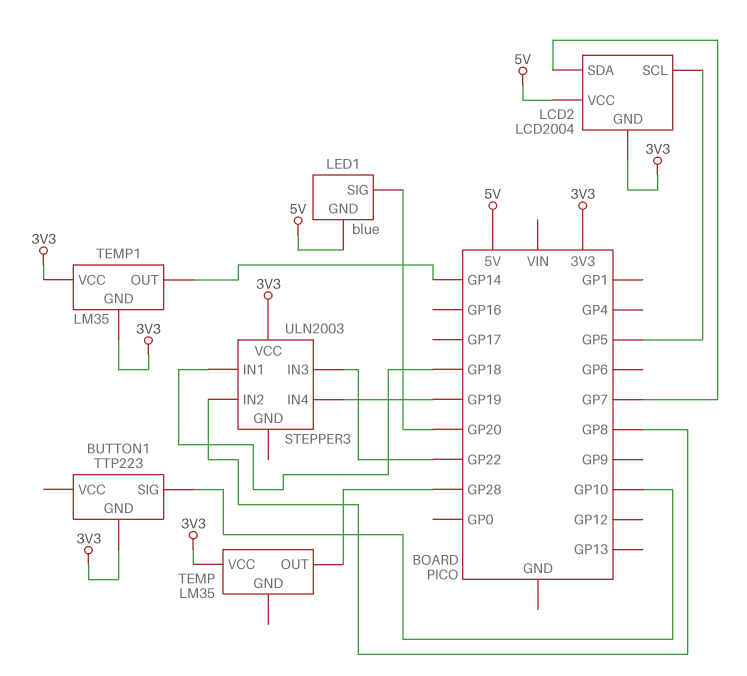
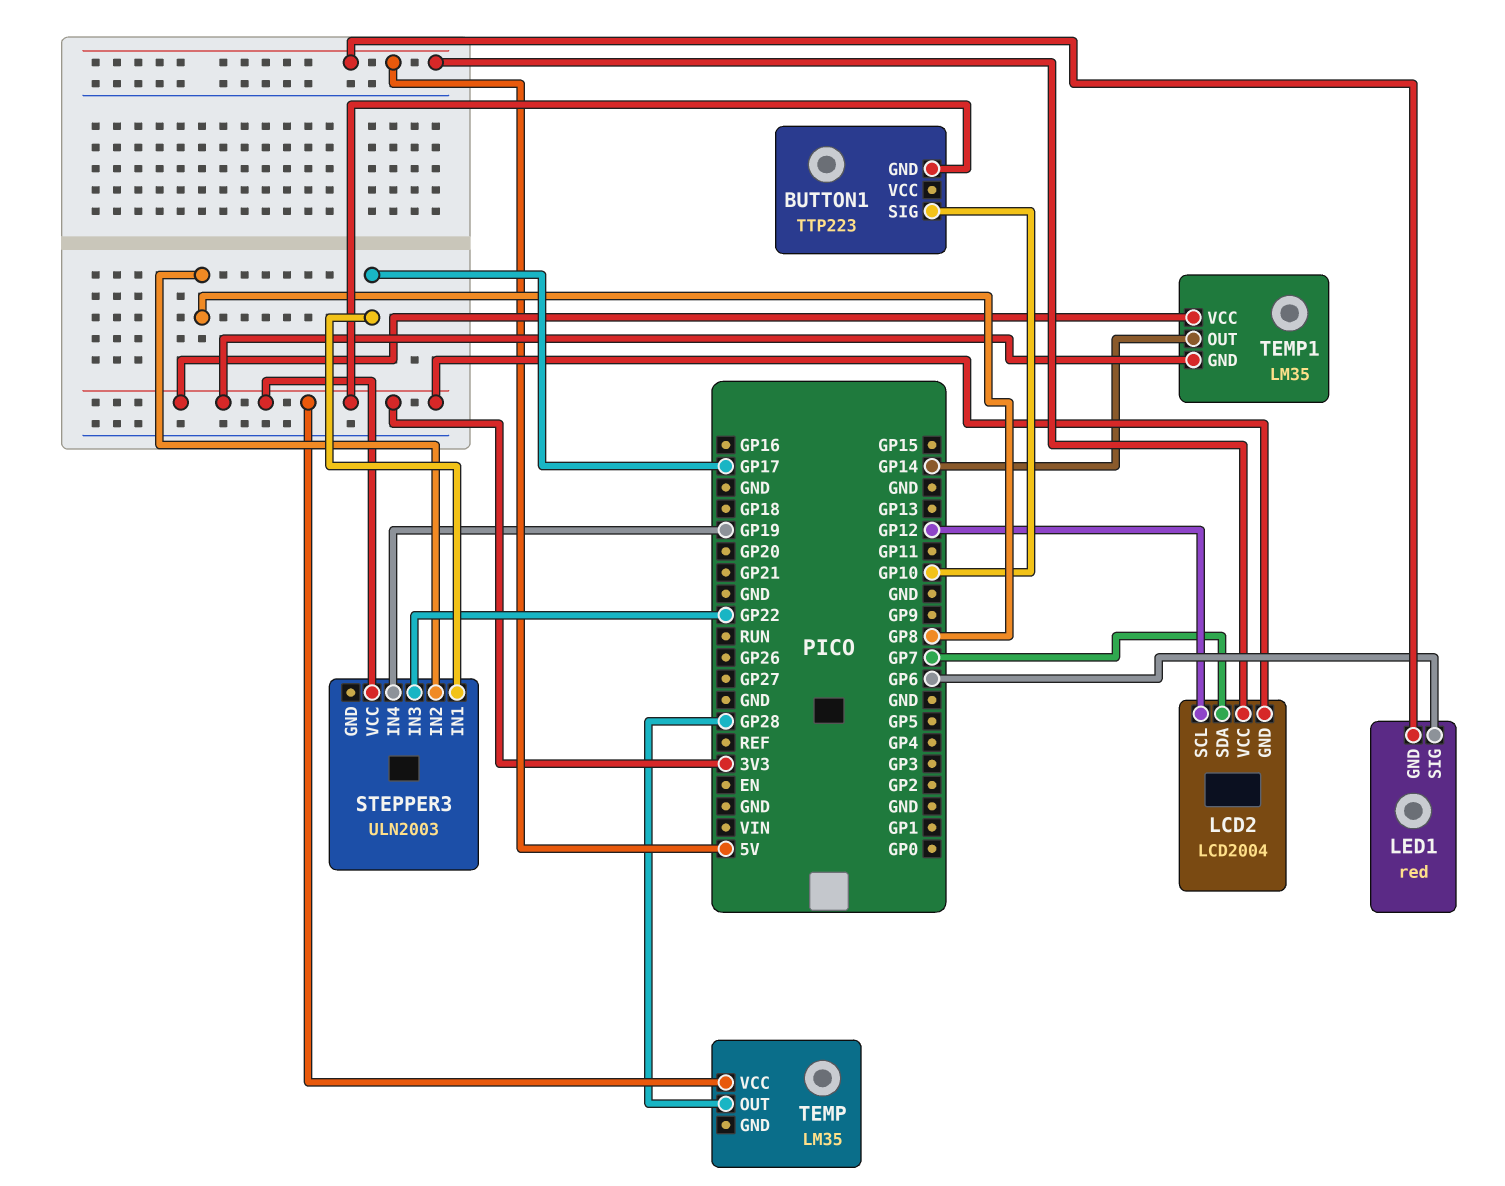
LCD2 pin SCL: GP5 -> GP12
LED1: blue -> red
LED1 pin SIG: GP20 -> GP6
STEPPER3 pin IN1: GP18 -> GP17

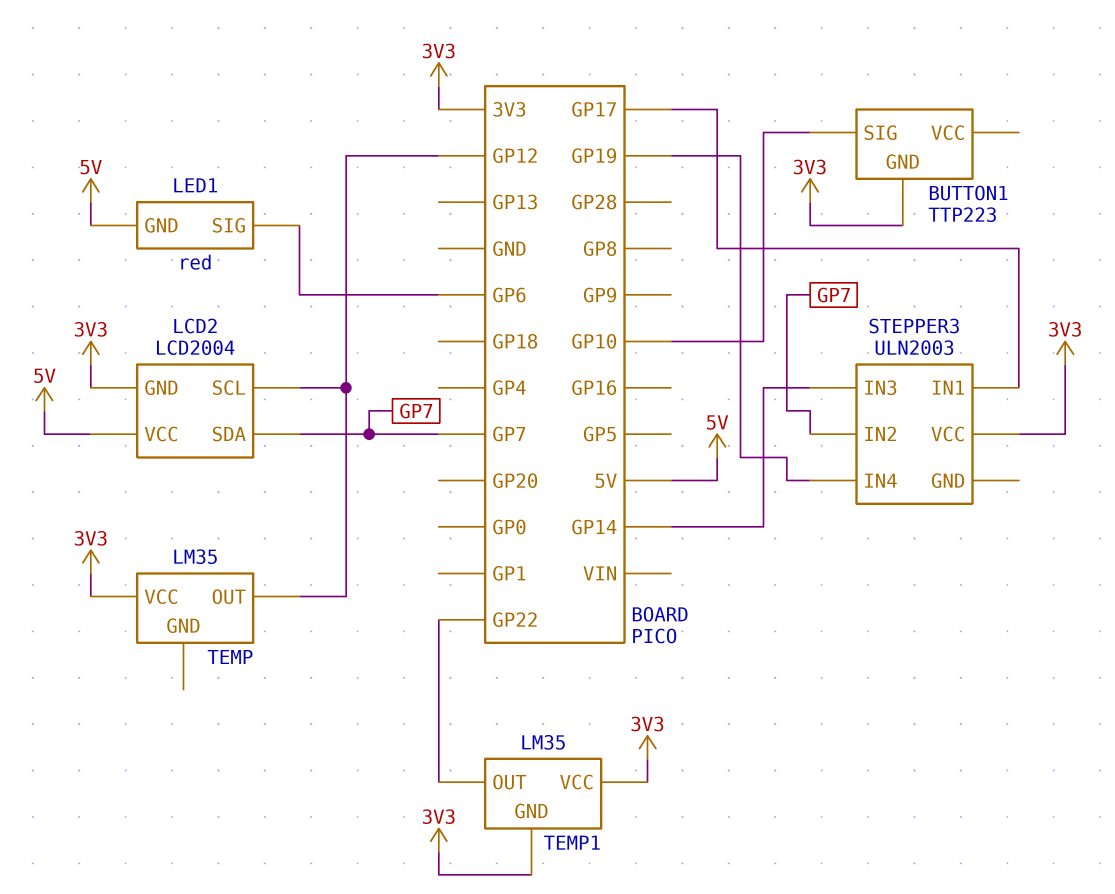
STEPPER3 pin IN2: GP8 -> GP7
STEPPER3 pin IN3: GP22 -> GP14
TEMP pin OUT: GP28 -> GP12
TEMP1 pin OUT: GP14 -> GP22

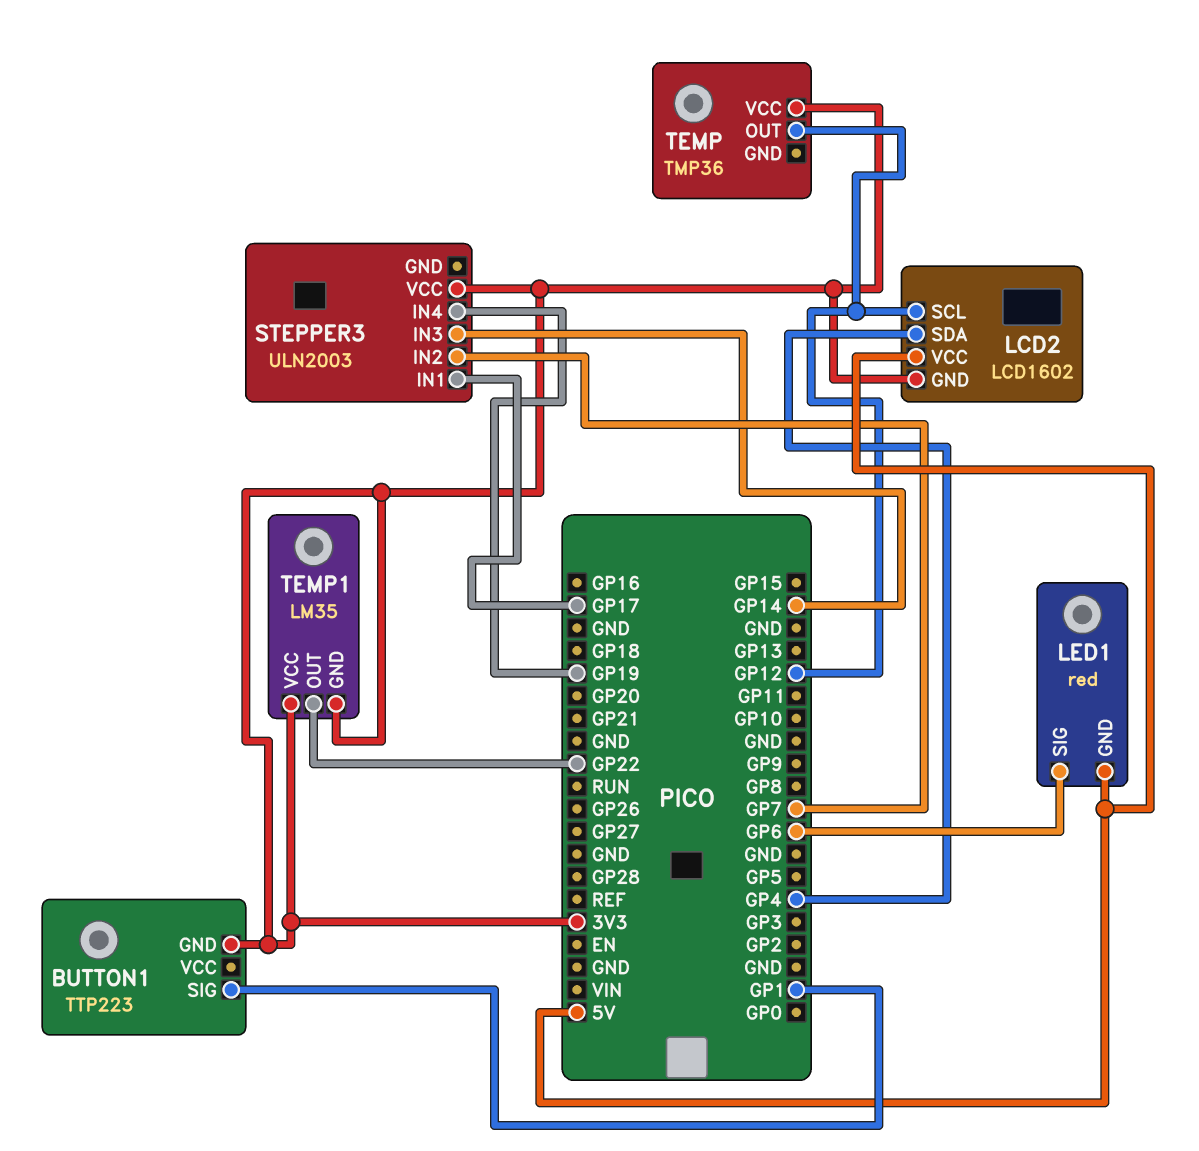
BUTTON1 pin SIG: GP10 -> GP1
LCD2: LCD2004 -> LCD1602
LCD2 pin SDA: GP7 -> GP4
TEMP: LM35 -> TMP36

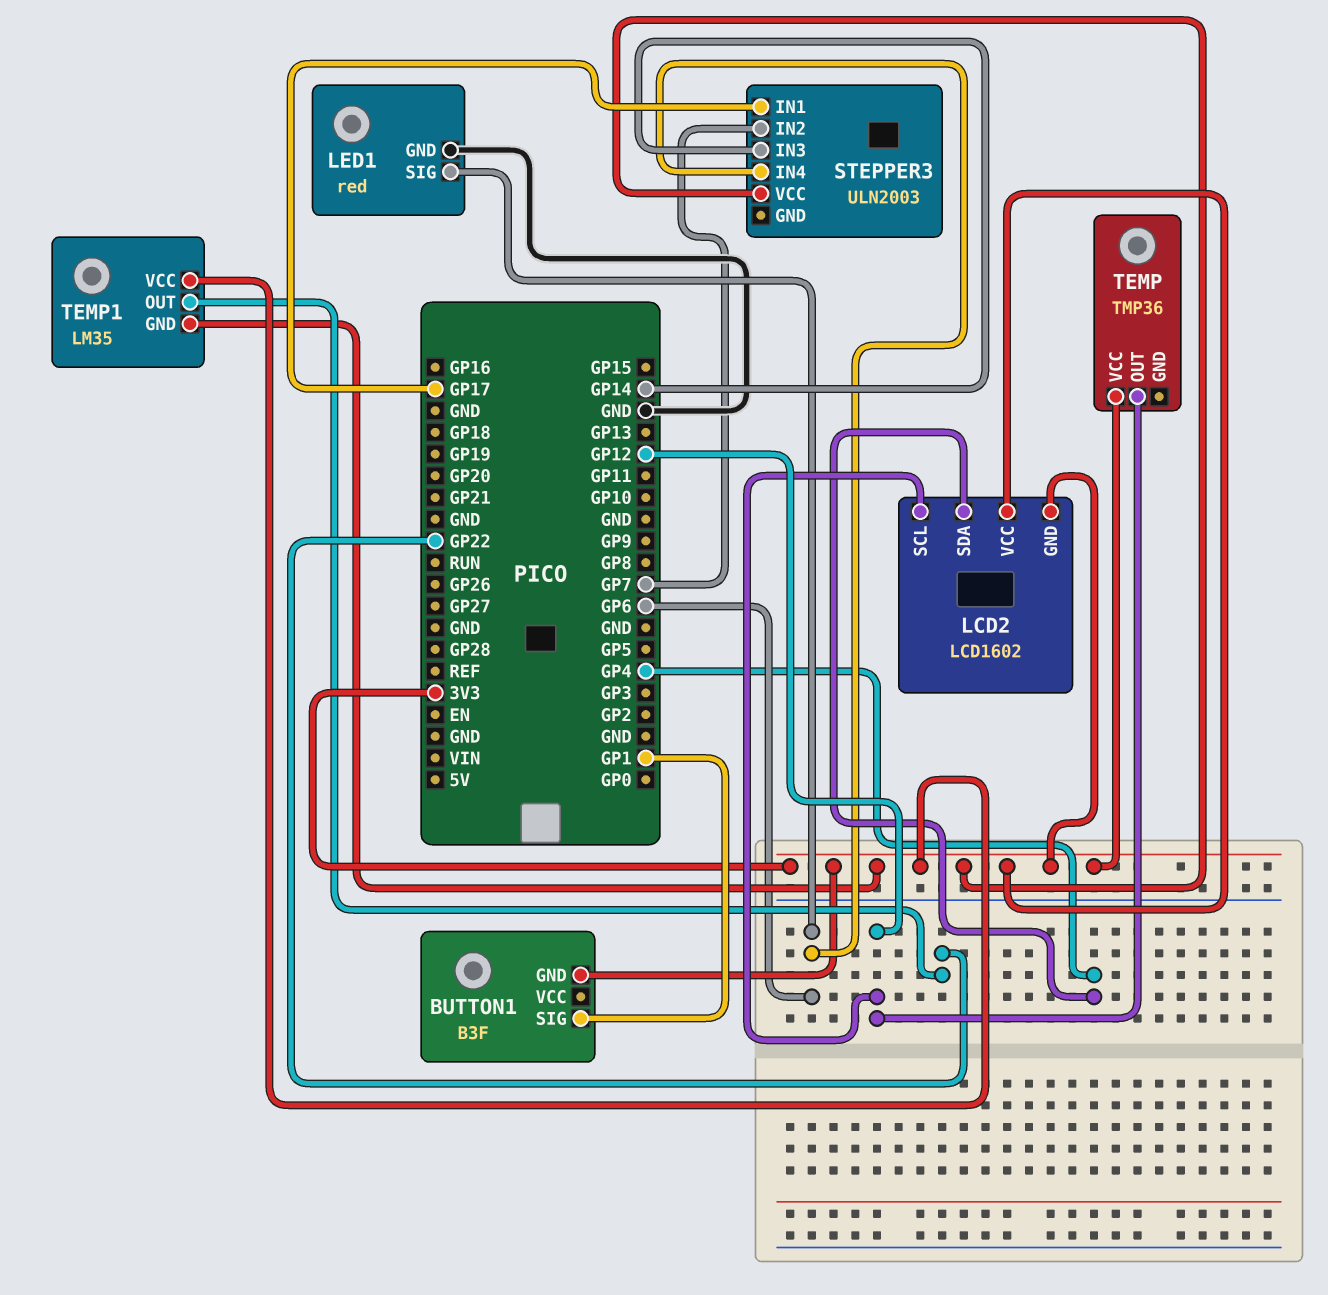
BUTTON1: TTP223 -> B3F
LCD2 pin VCC: 5V -> 3V3
LED1 pin GND: 5V -> GND
STEPPER3 pin IN4: GP19 -> GP6

